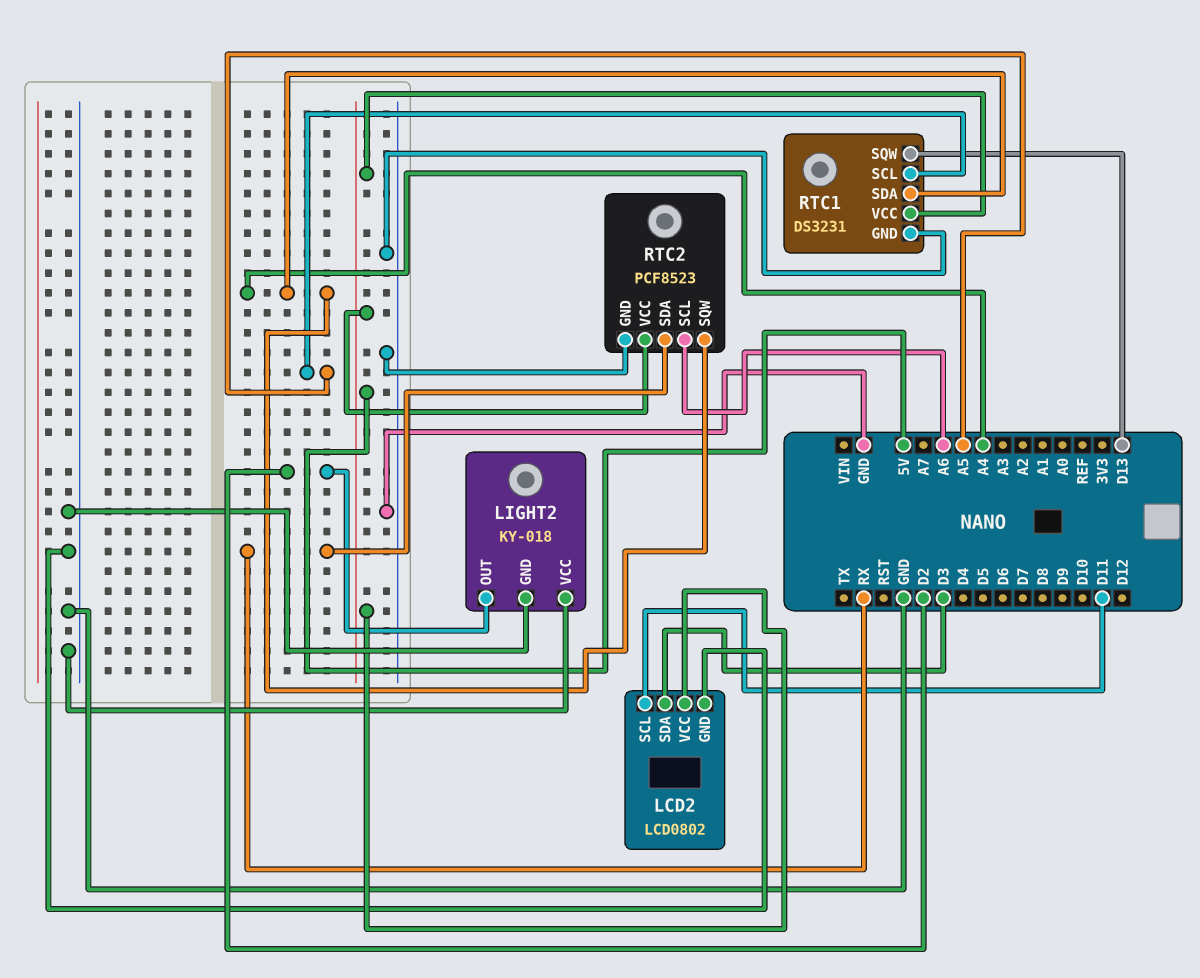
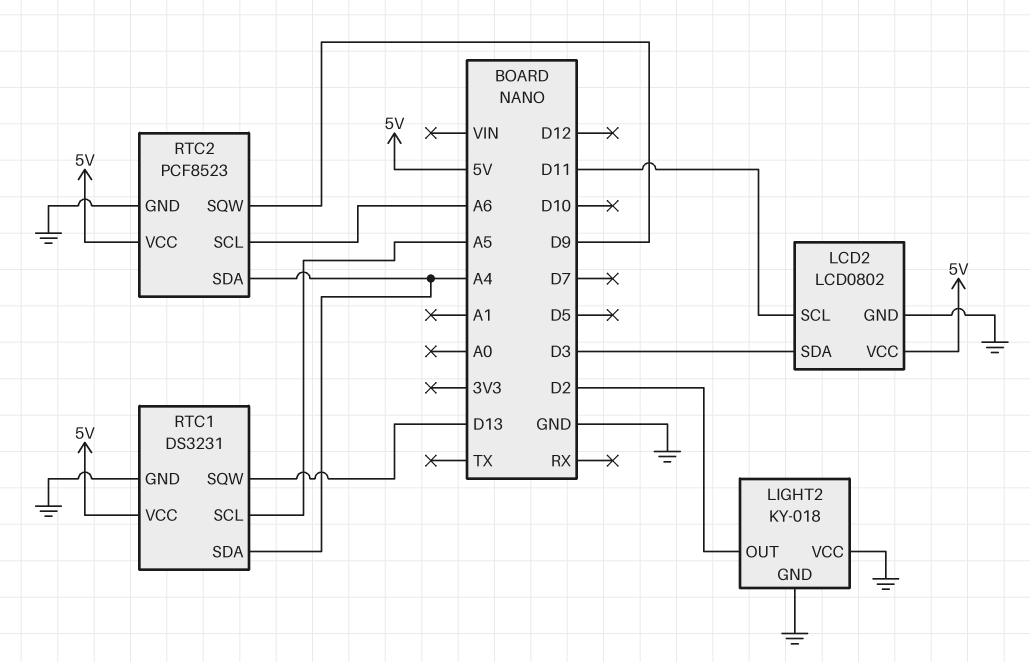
RTC2 pin SDA: RX -> A4
RTC2 pin SQW: A4 -> D9

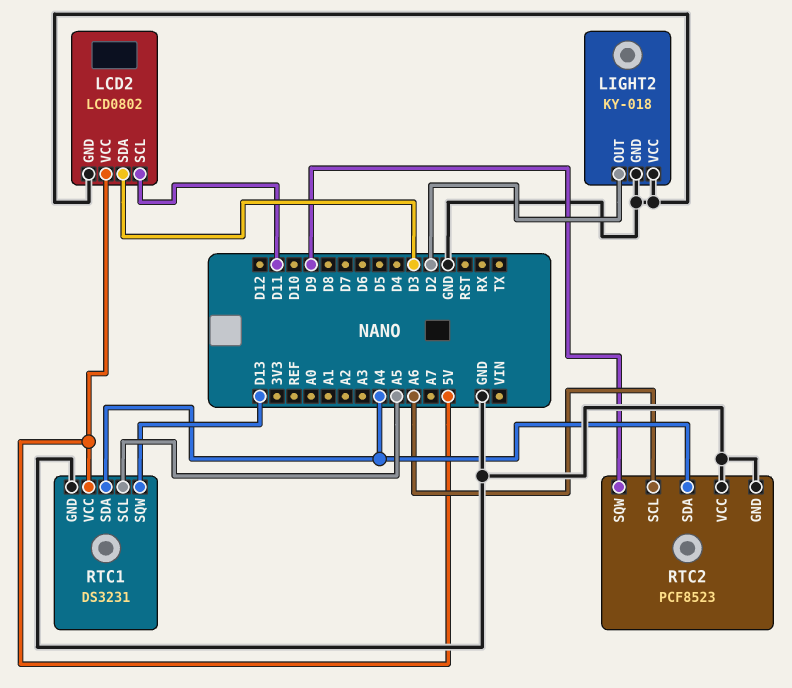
RTC2 pin VCC: 5V -> GND

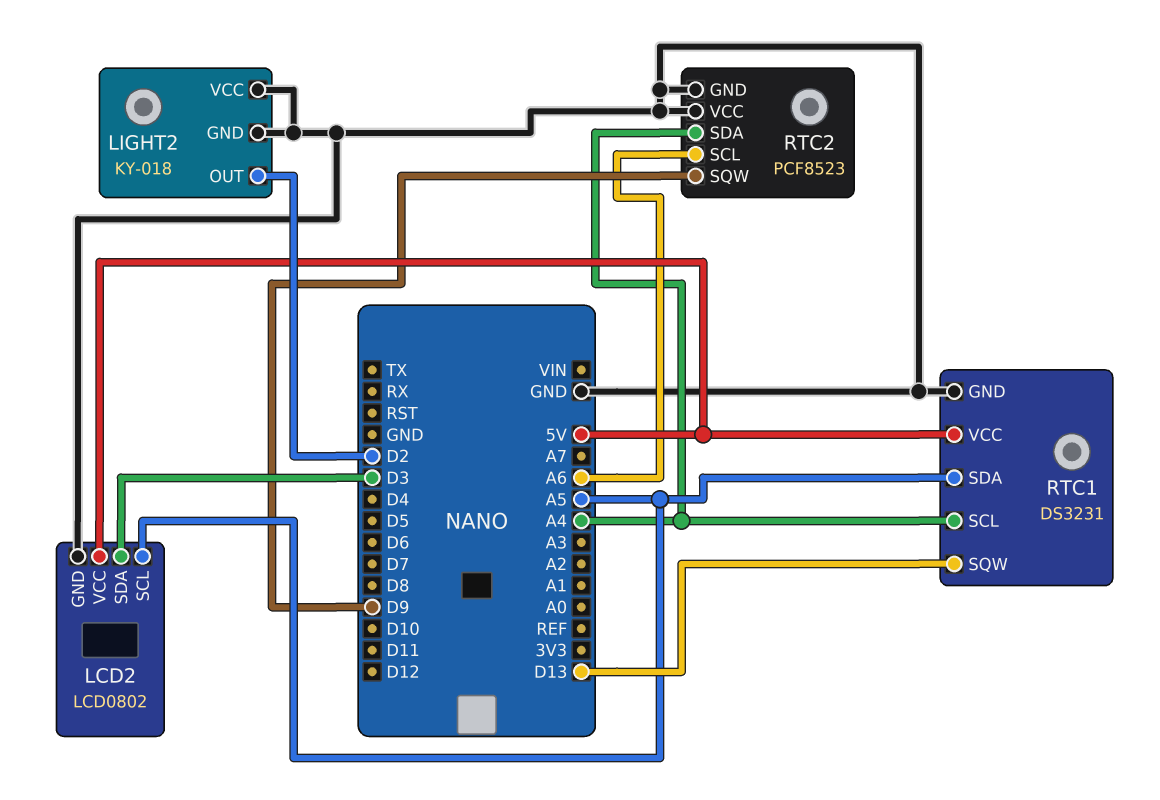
LCD2 pin SCL: D11 -> A5
RTC1 pin SCL: A5 -> A4
RTC1 pin SDA: A4 -> A5

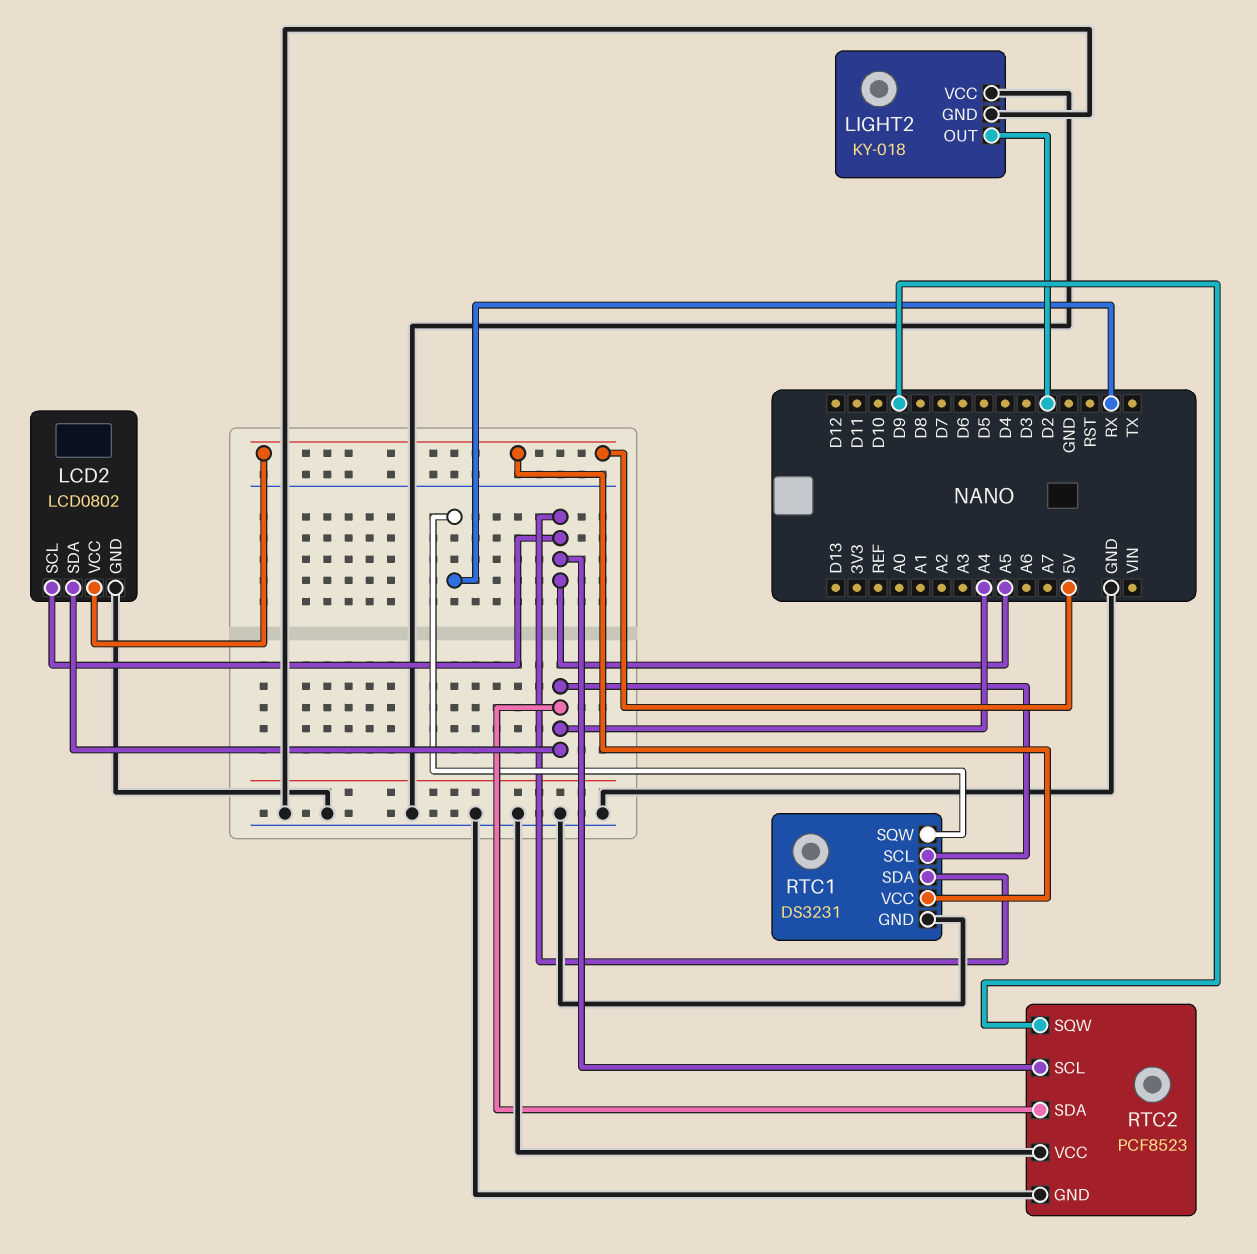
LCD2 pin SDA: D3 -> A4
RTC1 pin SQW: D13 -> RX
RTC2 pin SCL: A6 -> A5

